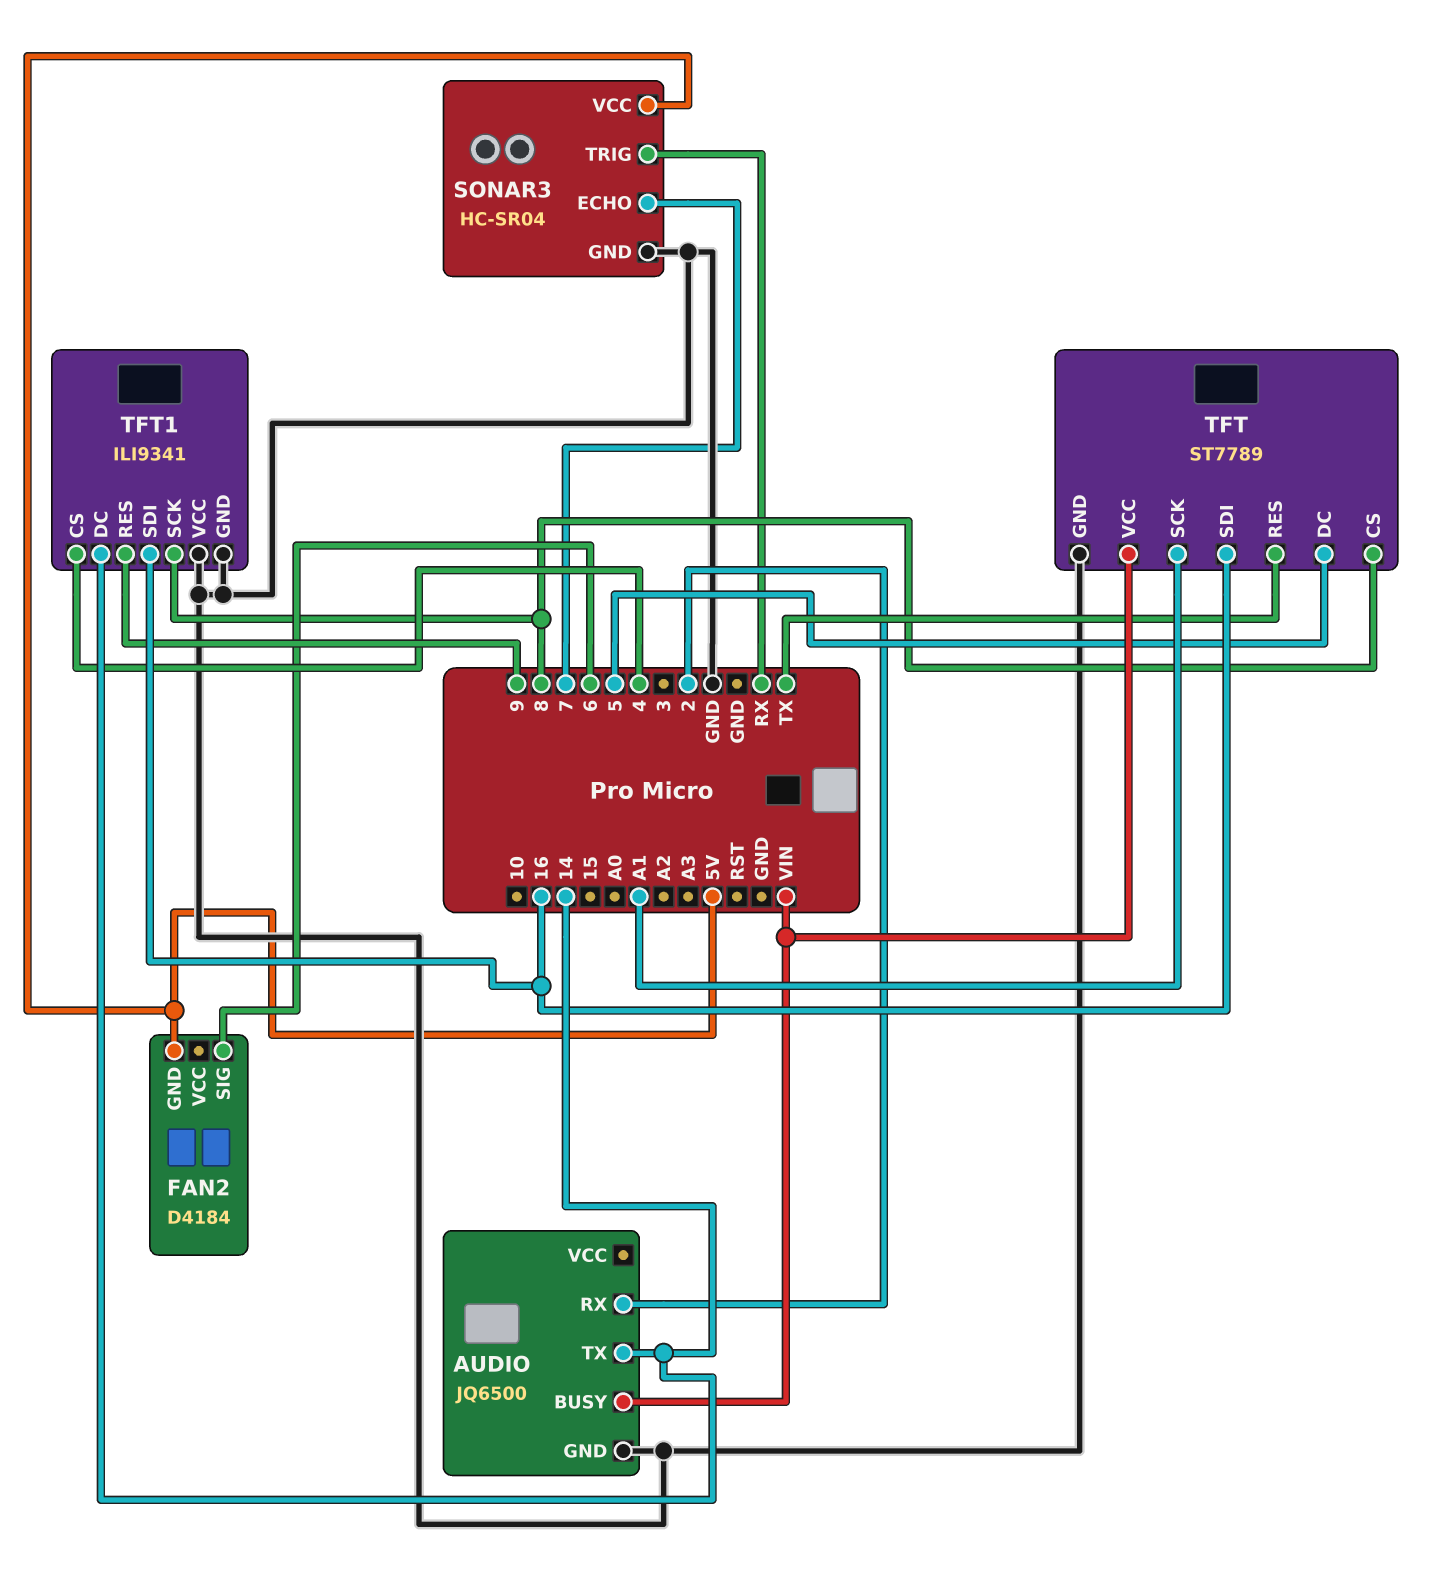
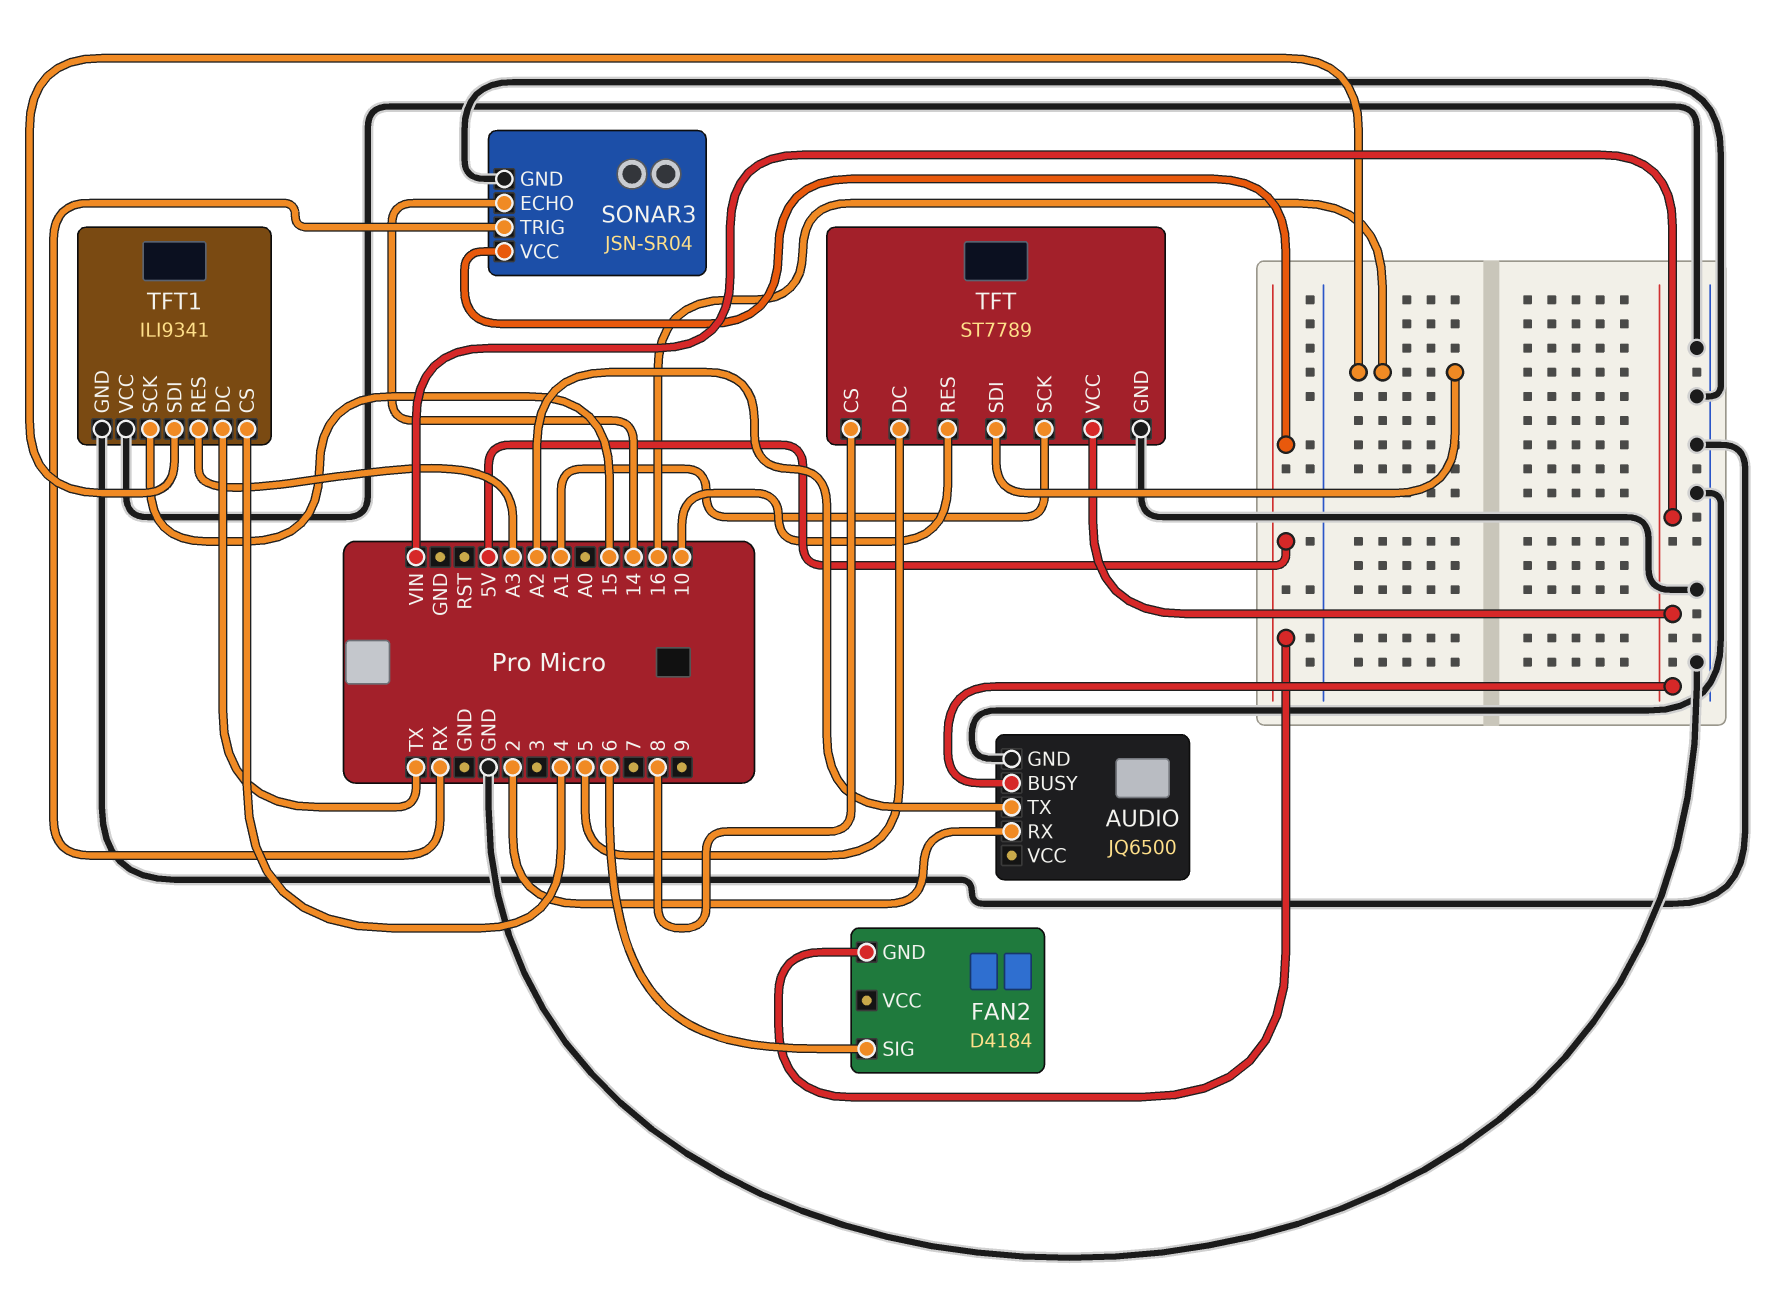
AUDIO pin TX: 14 -> A2
SONAR3: HC-SR04 -> JSN-SR04
SONAR3 pin ECHO: 7 -> 14
TFT pin RES: TX -> 10
TFT1 pin DC: 14 -> TX
TFT1 pin RES: 9 -> A3
TFT1 pin SCK: 8 -> 15

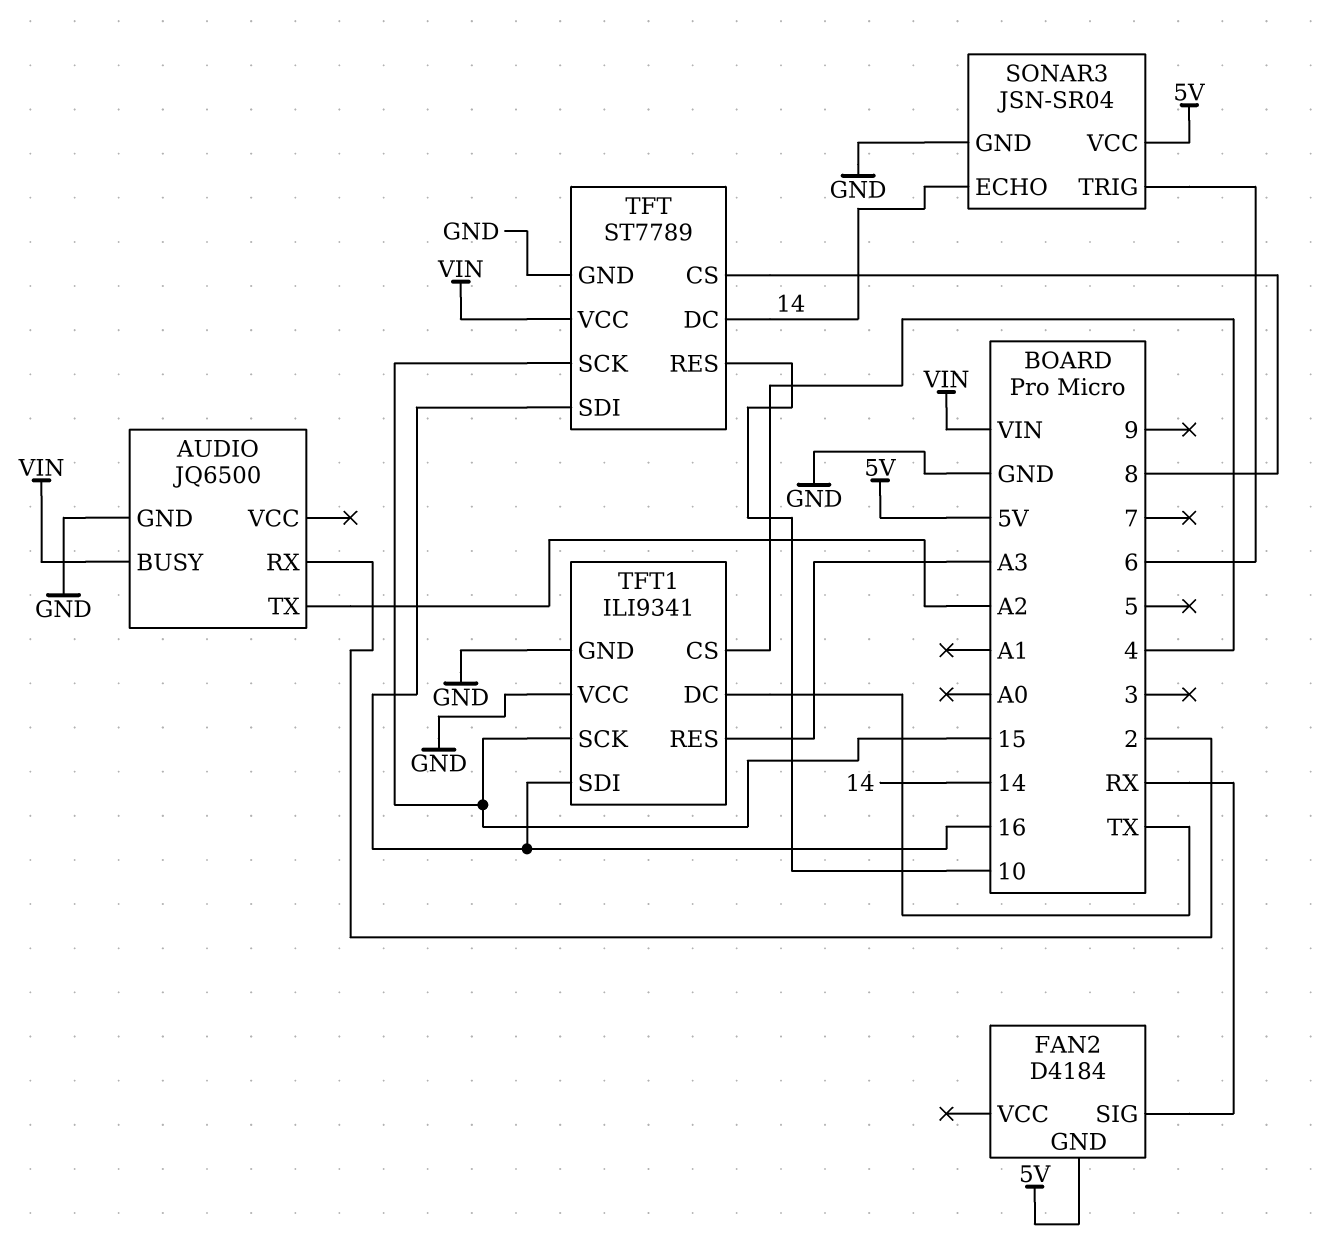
FAN2 pin SIG: 6 -> RX
SONAR3 pin TRIG: RX -> 6
TFT pin DC: 5 -> 14
TFT pin SCK: A1 -> 15

